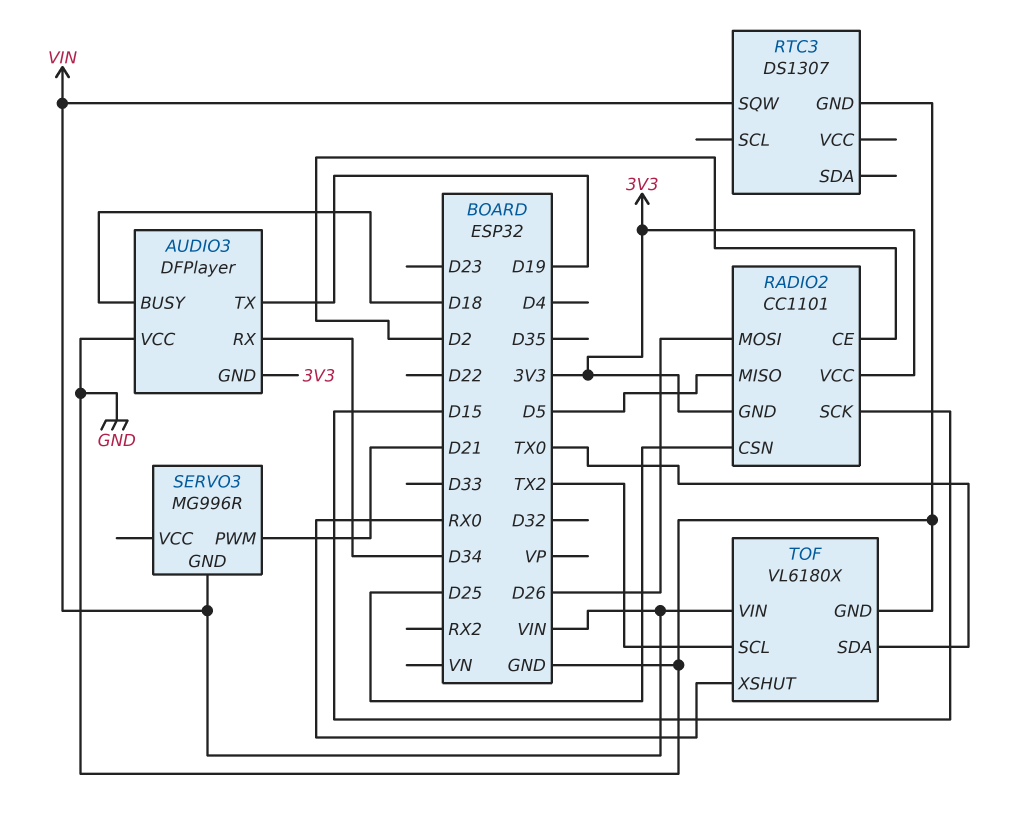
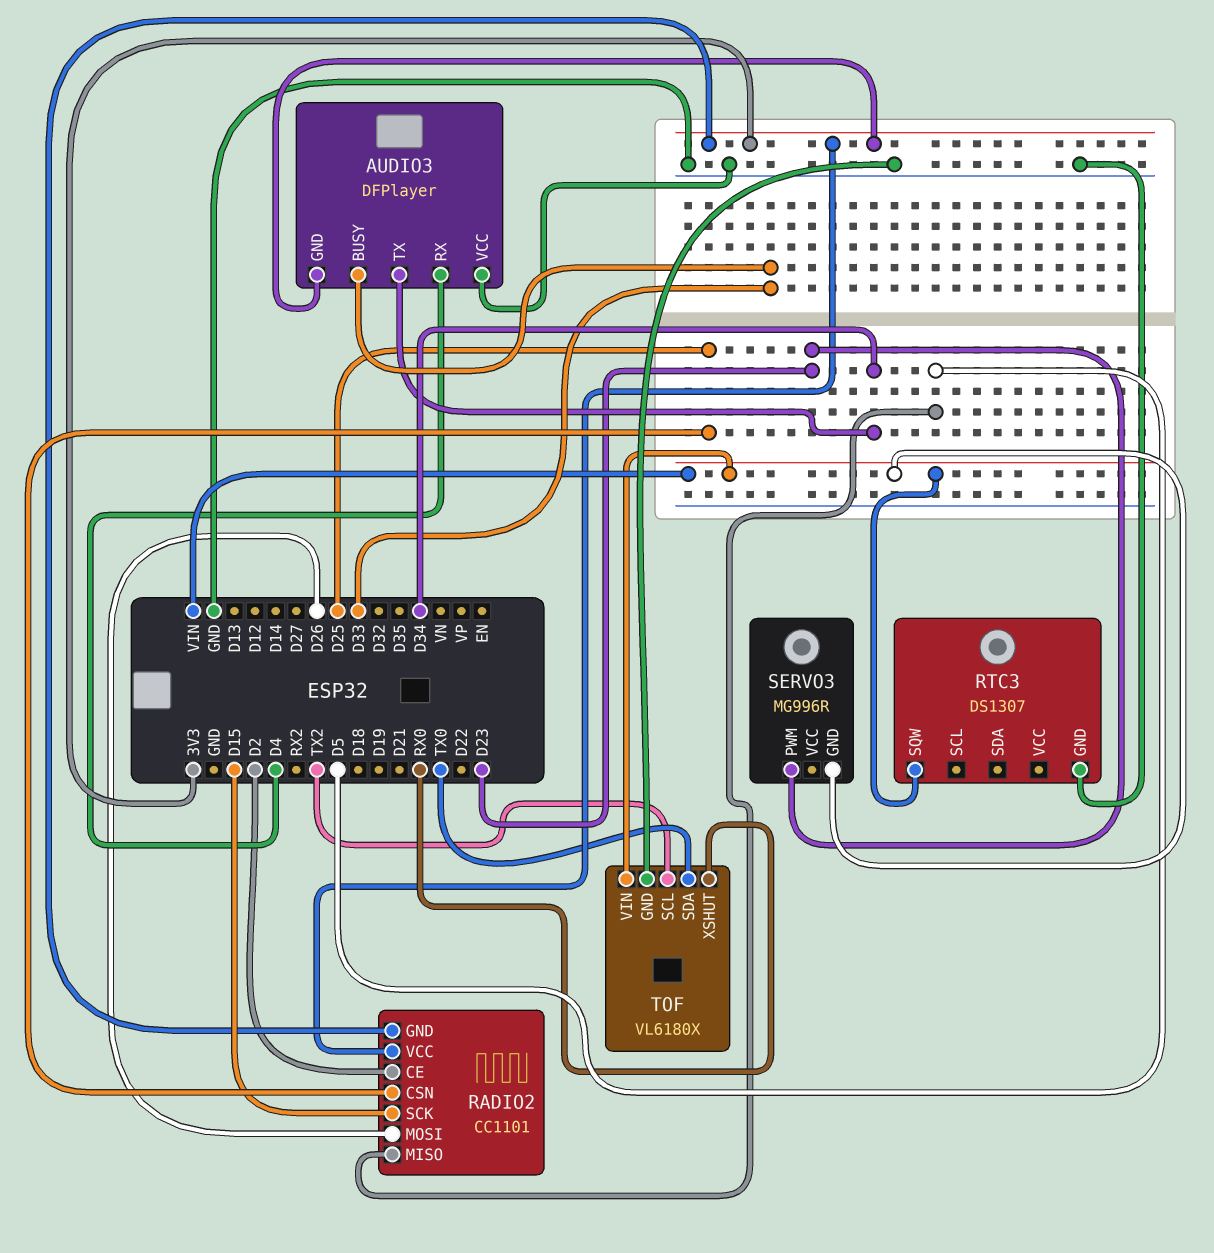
AUDIO3 pin BUSY: D18 -> D33
AUDIO3 pin RX: D34 -> D4
AUDIO3 pin TX: D19 -> D34
SERVO3 pin PWM: D21 -> D23

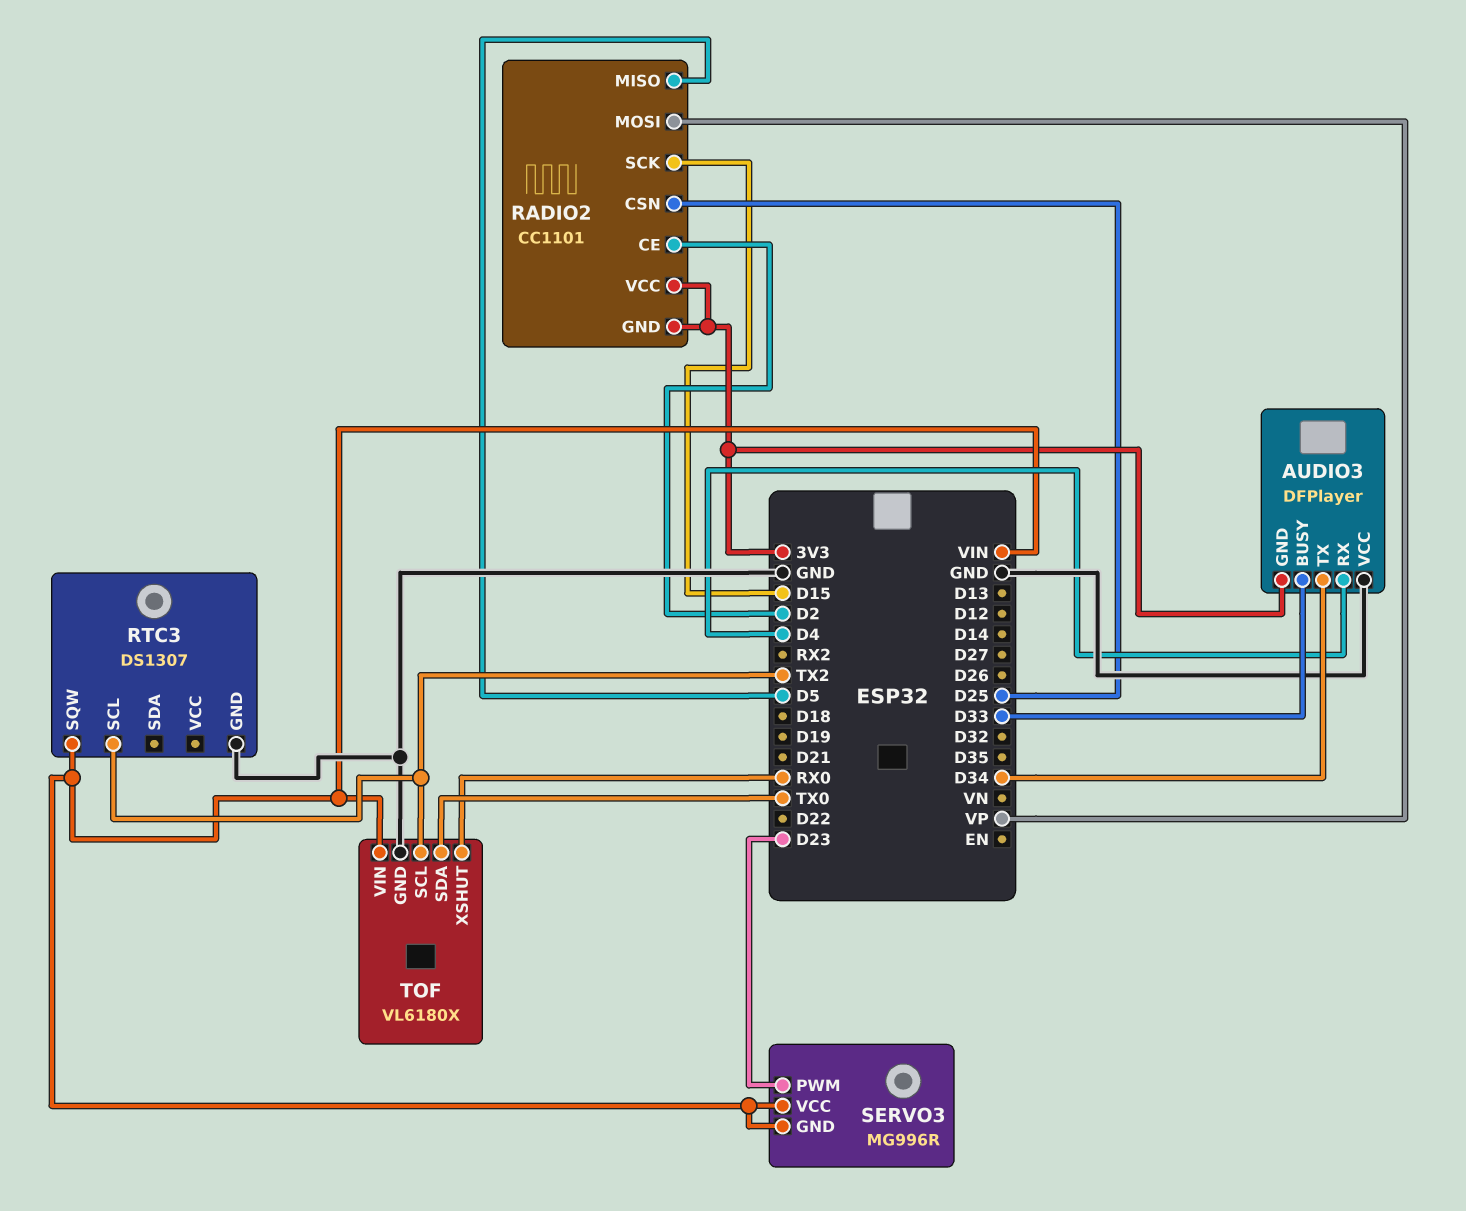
RADIO2 pin MOSI: D26 -> VP
RTC3 pin SCL: none -> TX2
SERVO3 pin VCC: none -> VIN

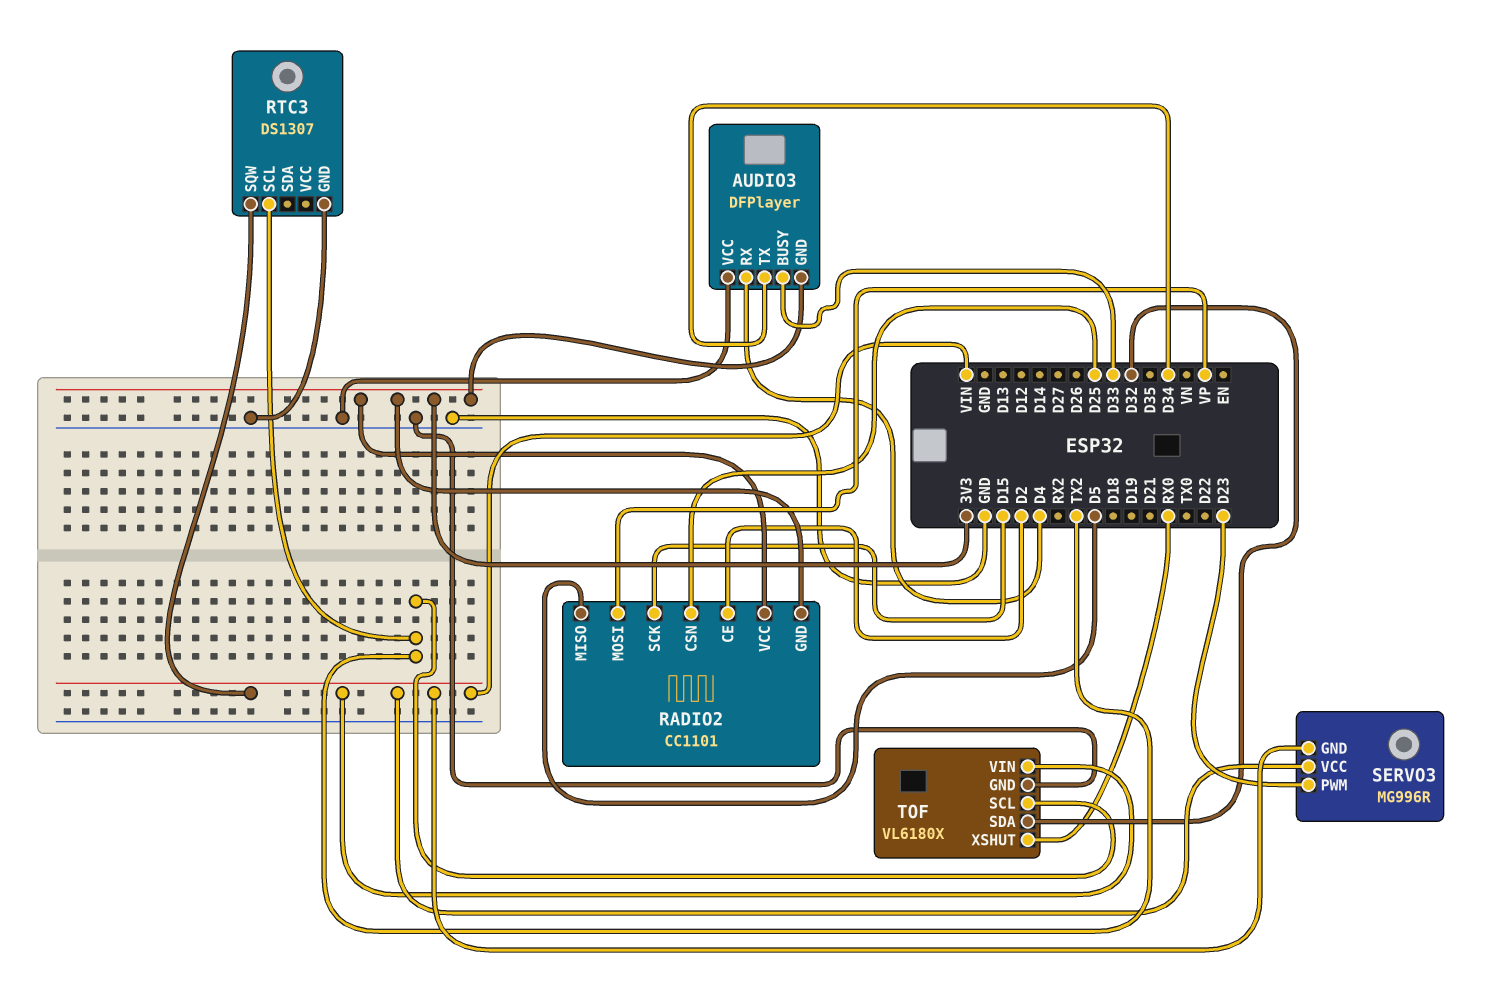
TOF pin SDA: TX0 -> D32

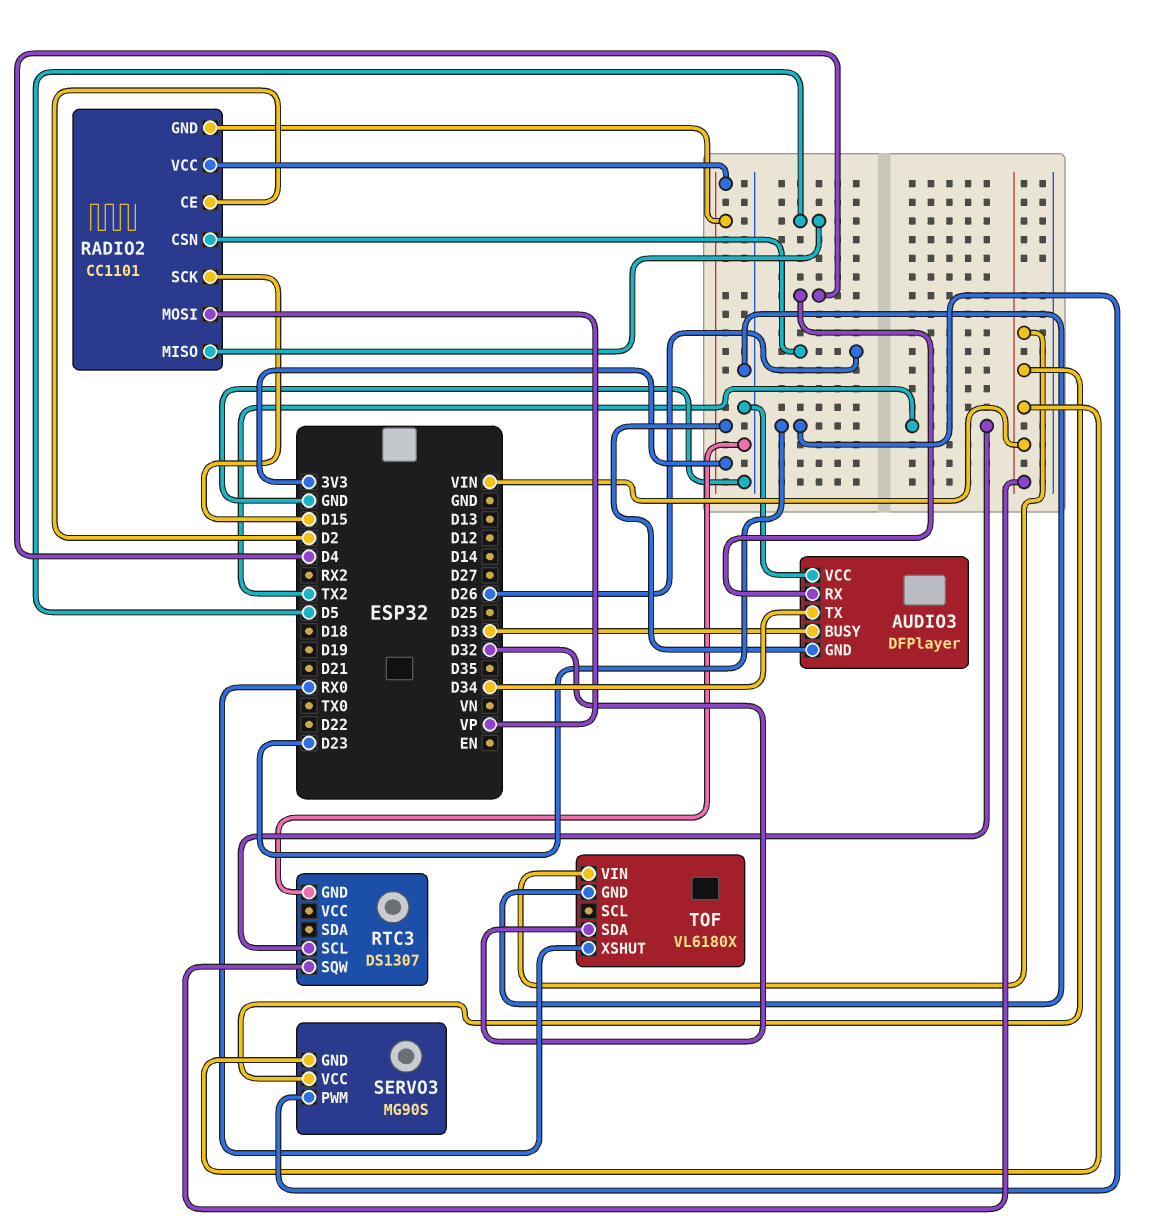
RADIO2 pin CSN: D25 -> D26
SERVO3: MG996R -> MG90S
TOF pin SCL: TX2 -> none

